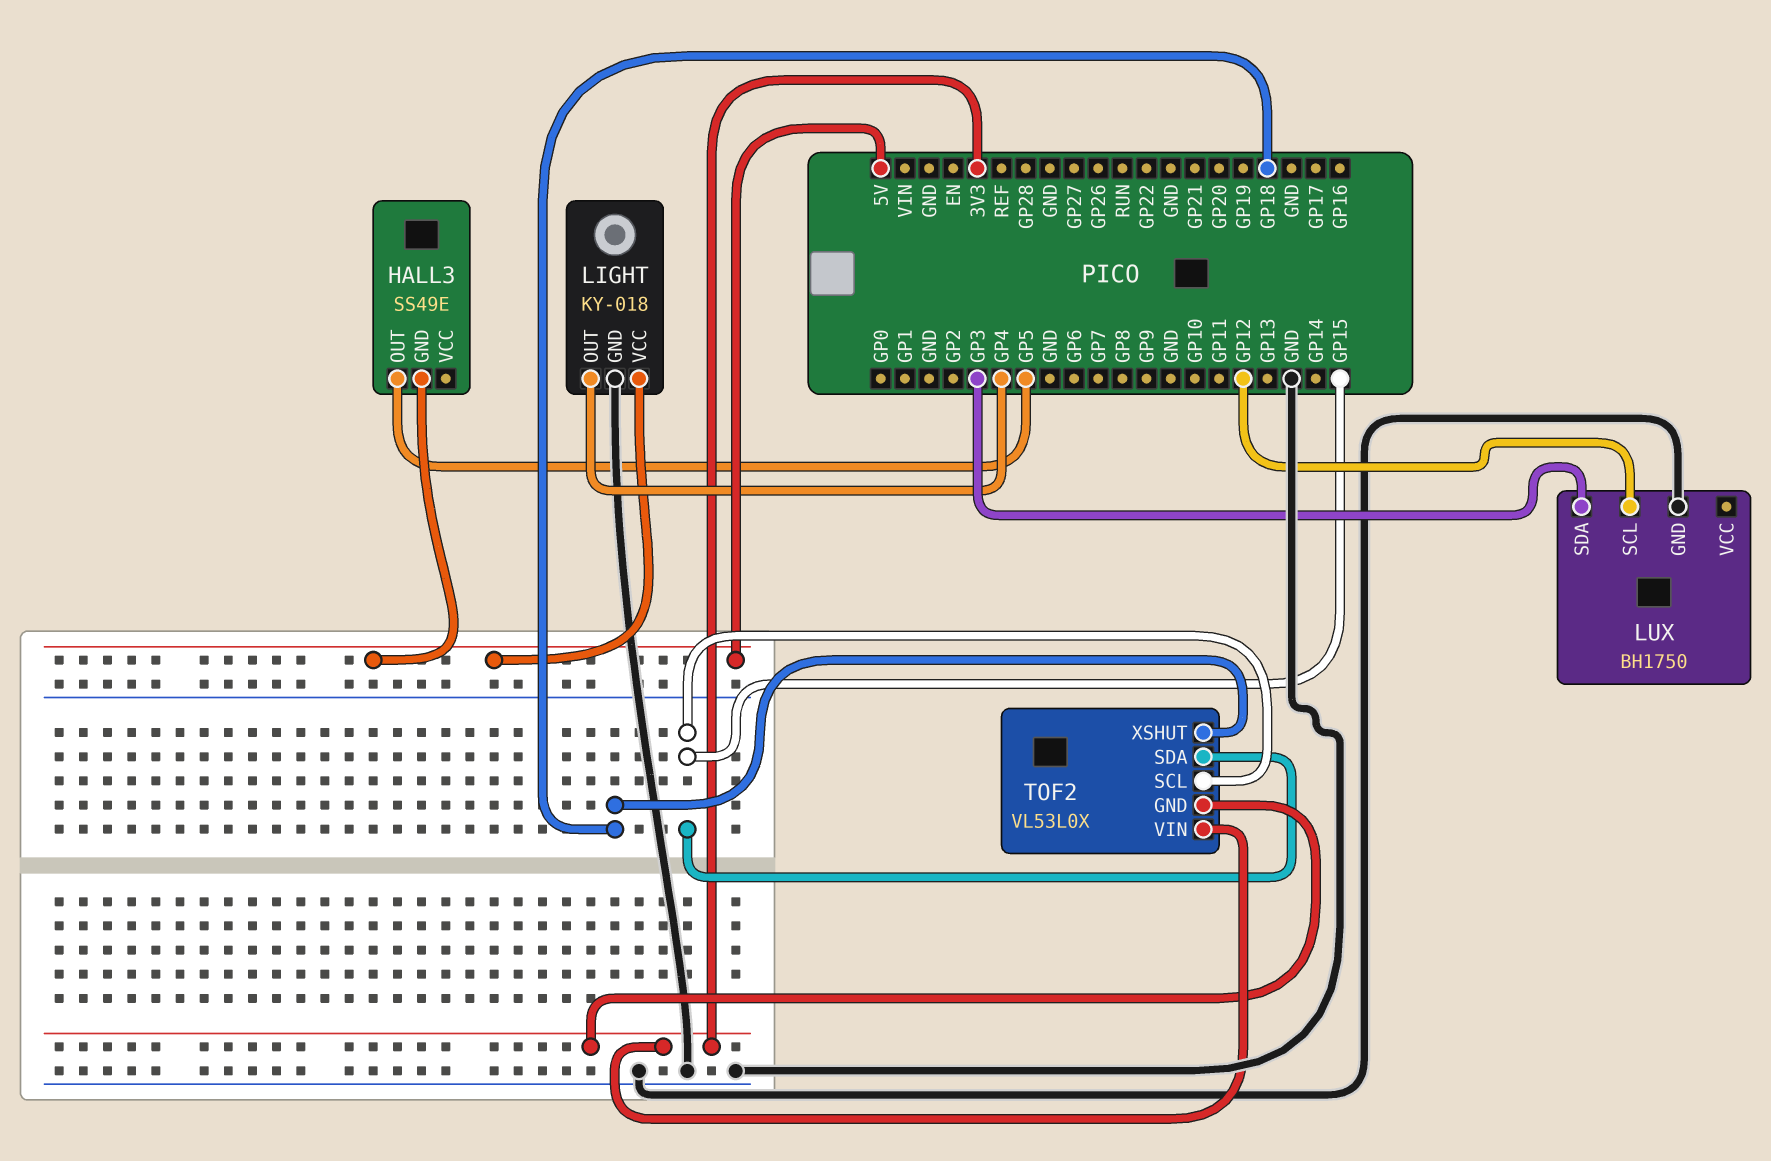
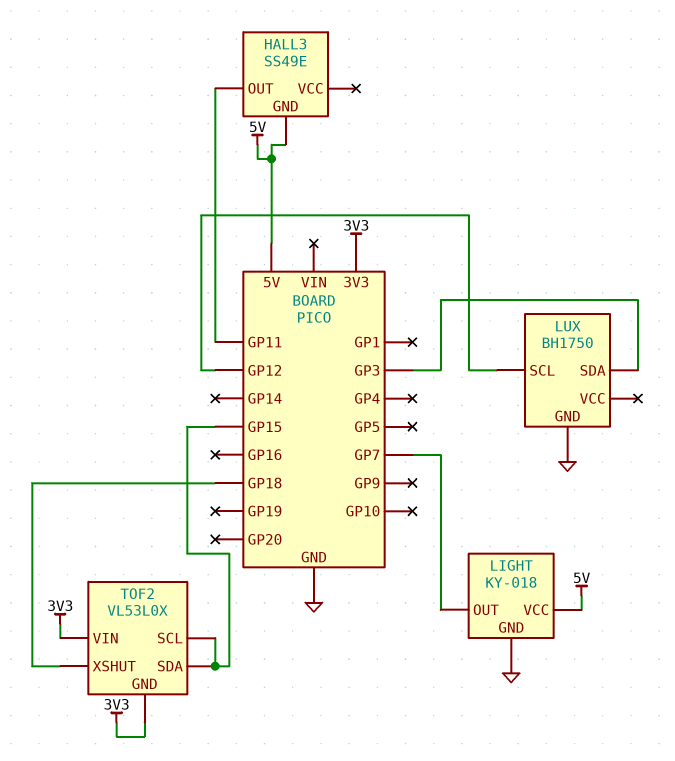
HALL3 pin OUT: GP5 -> GP11
LIGHT pin OUT: GP4 -> GP7

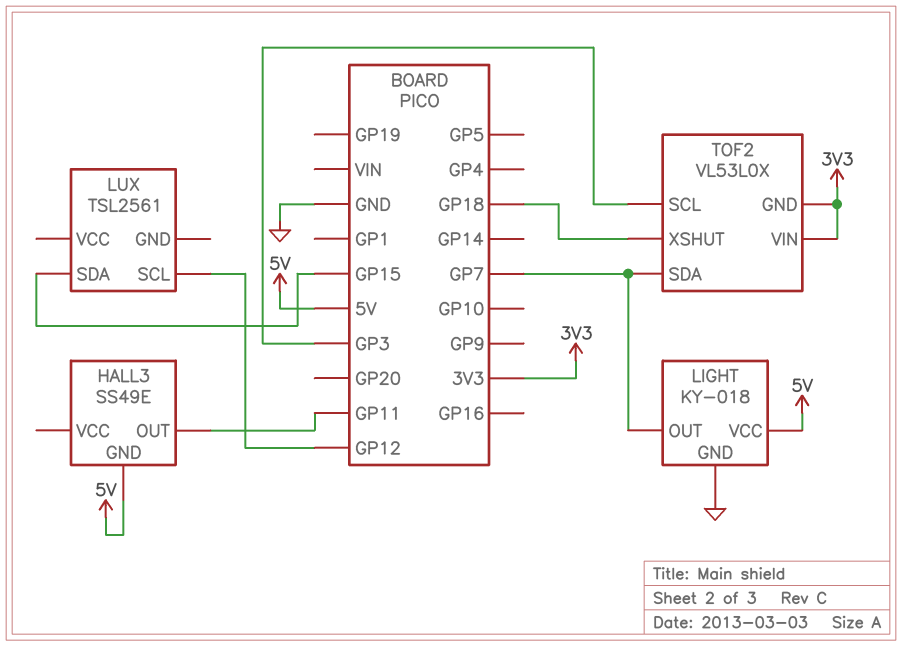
LUX: BH1750 -> TSL2561
LUX pin GND: GND -> none
LUX pin SDA: GP3 -> GP15
TOF2 pin SCL: GP15 -> GP3
TOF2 pin SDA: GP15 -> GP7

